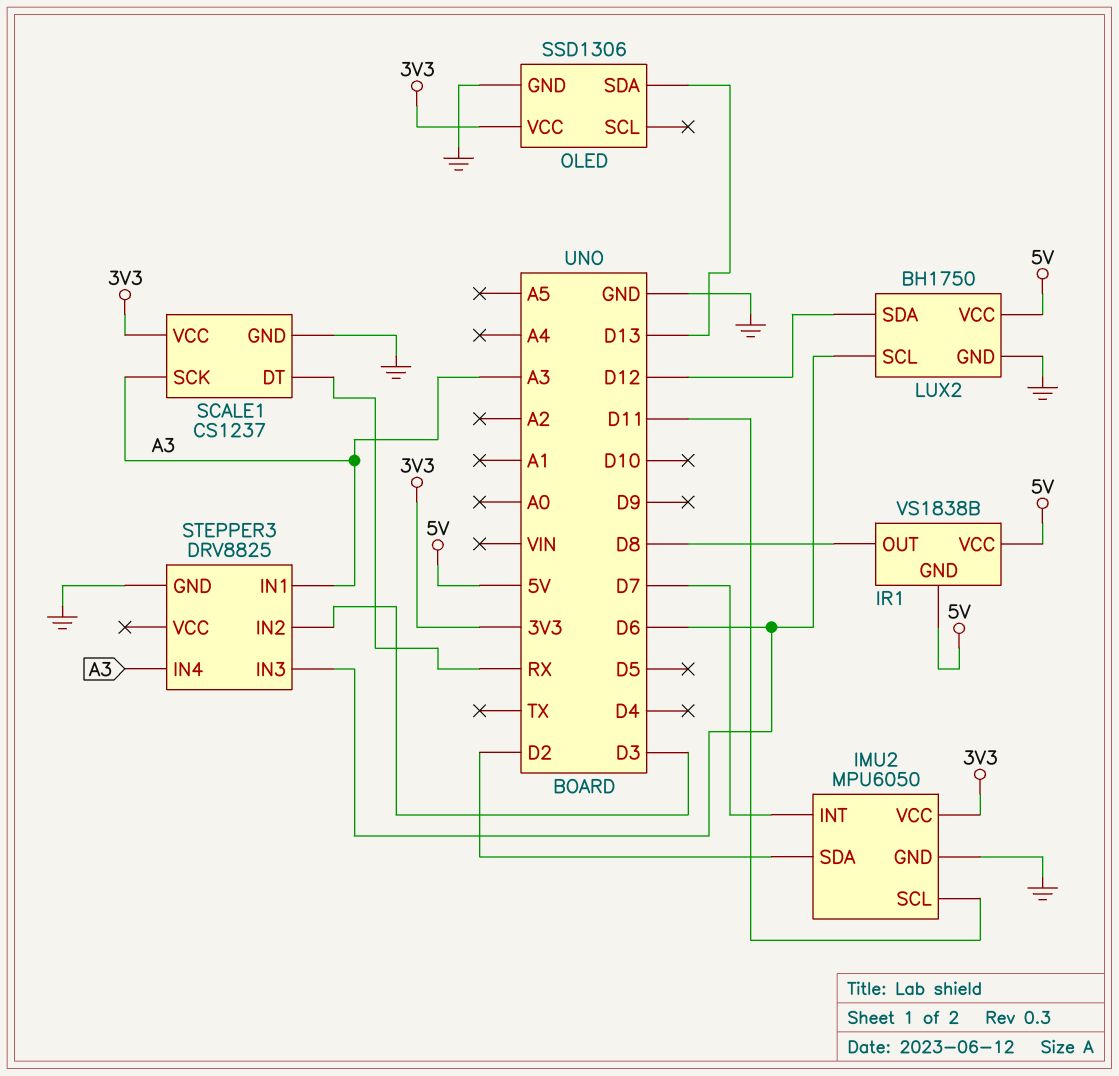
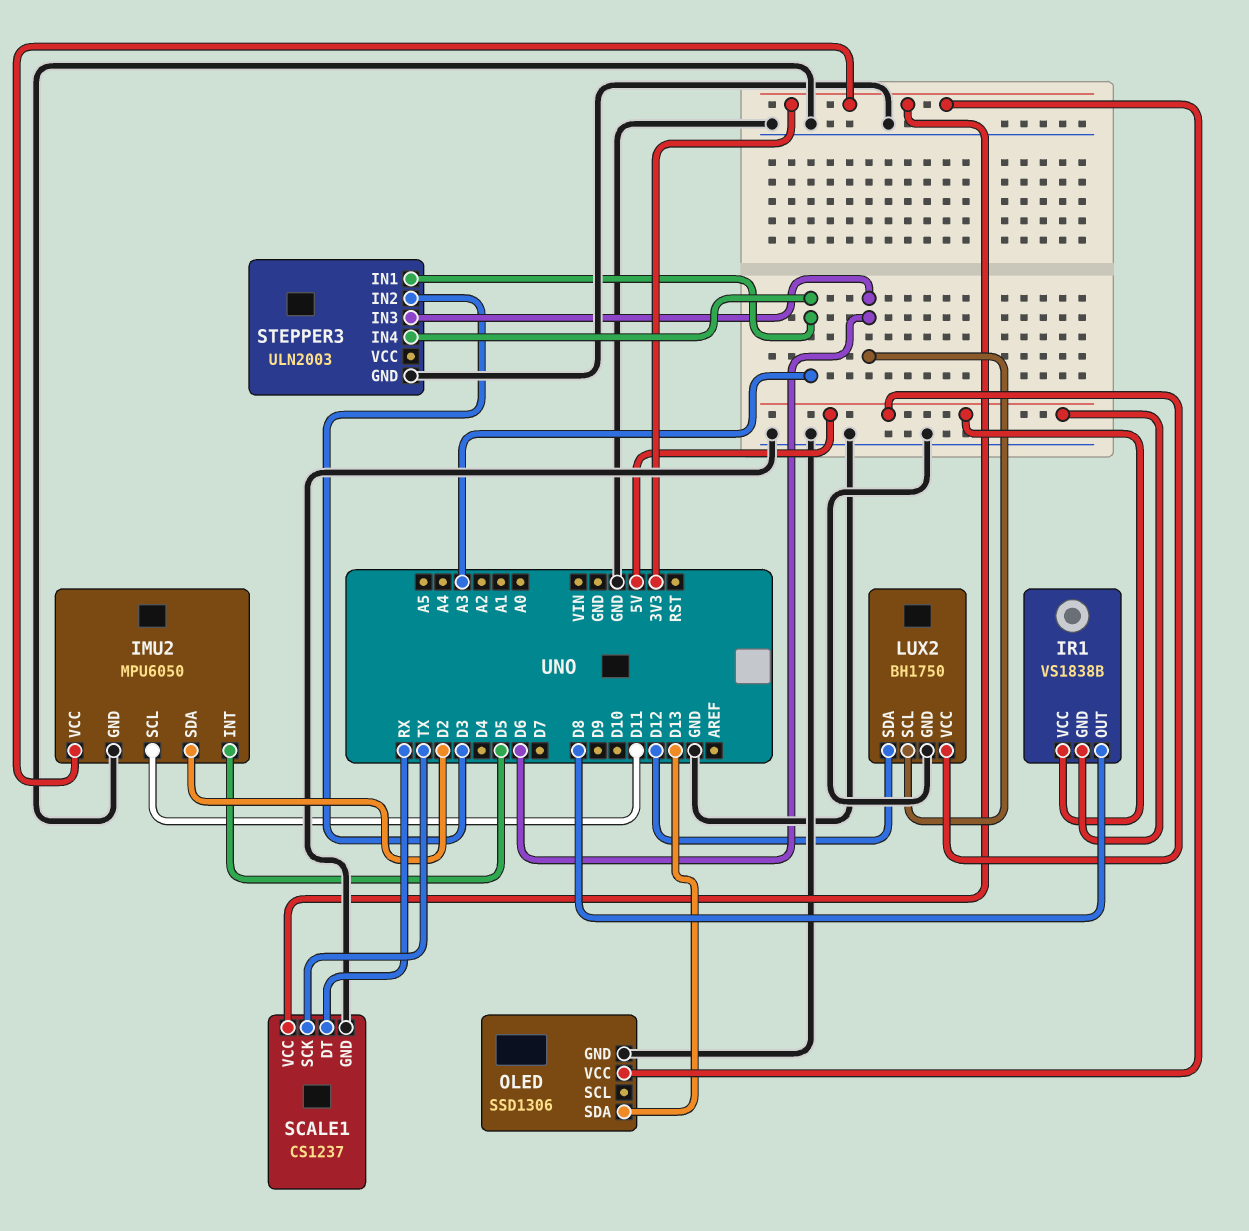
IMU2 pin INT: D7 -> D5
SCALE1 pin SCK: A3 -> TX
STEPPER3: DRV8825 -> ULN2003

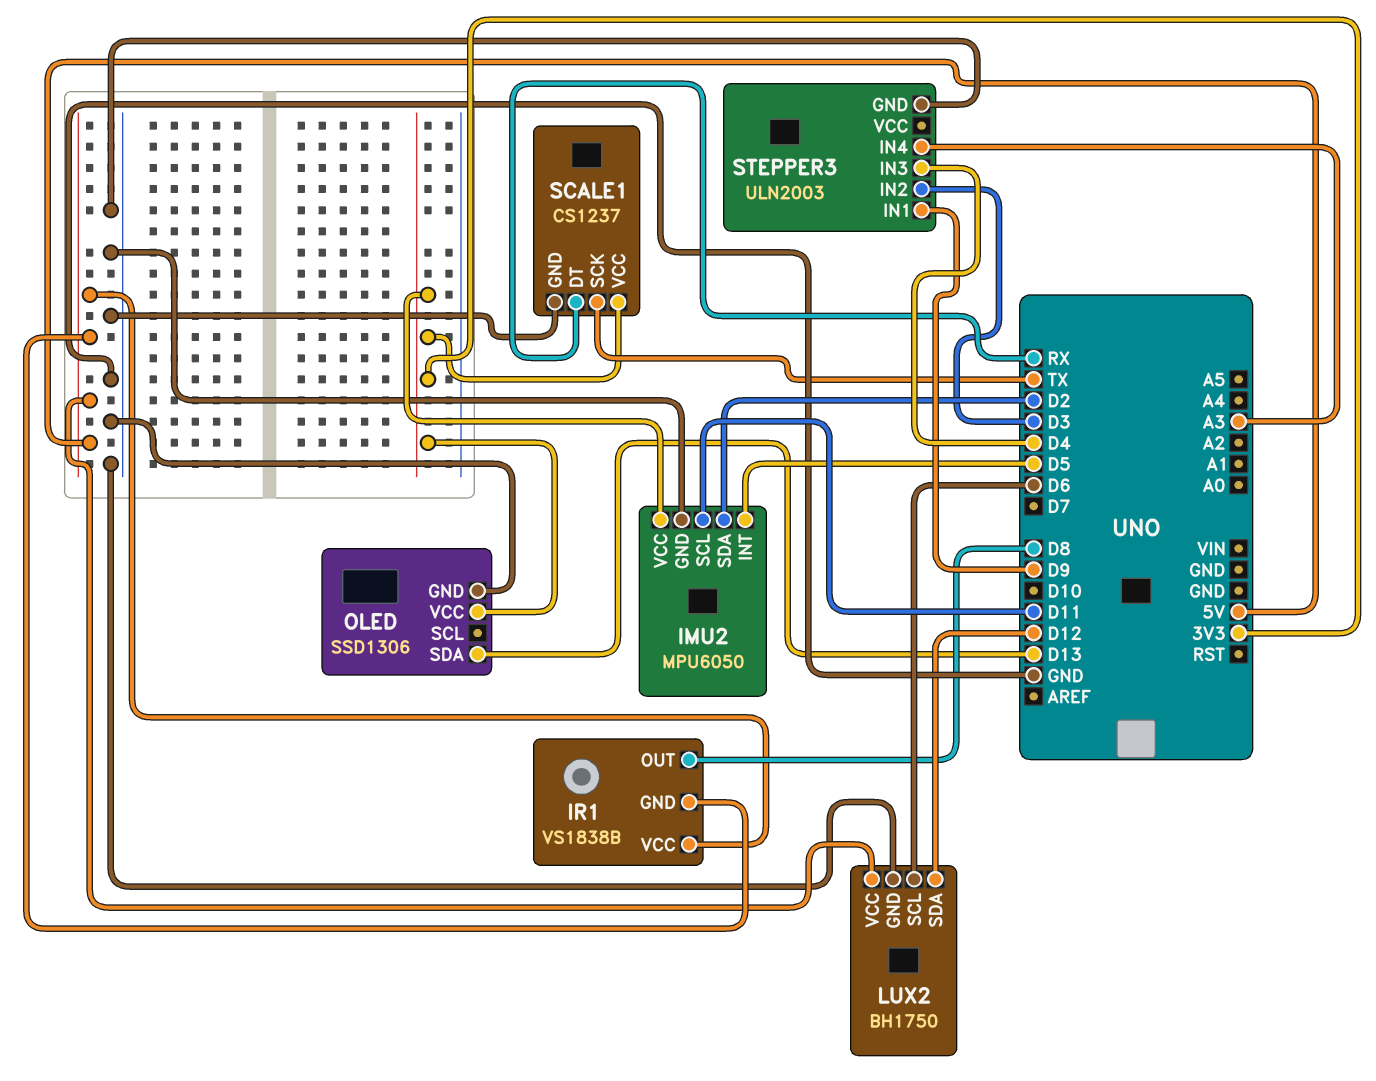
STEPPER3 pin IN1: A3 -> D9
STEPPER3 pin IN3: D6 -> D4

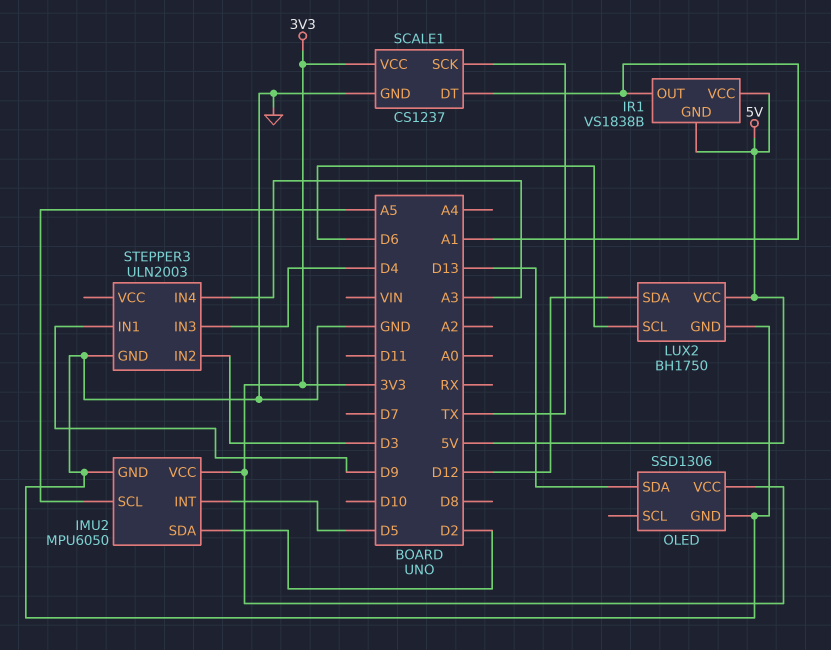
IMU2 pin SCL: D11 -> A5
IR1 pin OUT: D8 -> A1
SCALE1 pin DT: RX -> A1

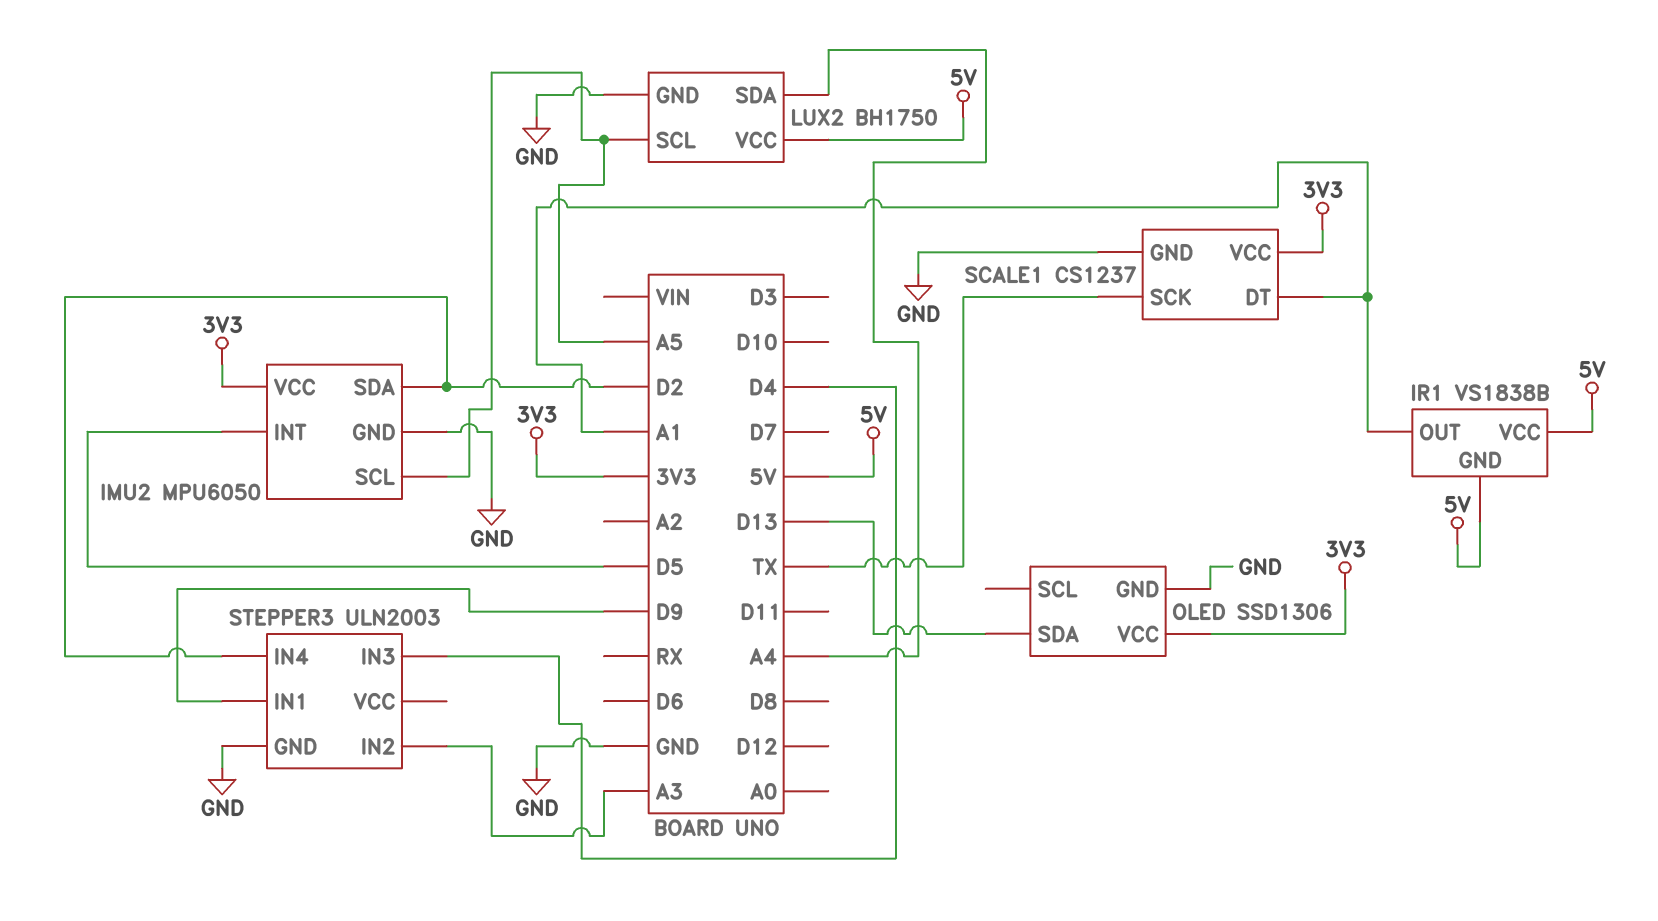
LUX2 pin SCL: D6 -> A5
LUX2 pin SDA: D12 -> A4
STEPPER3 pin IN2: D3 -> A3
STEPPER3 pin IN4: A3 -> D2

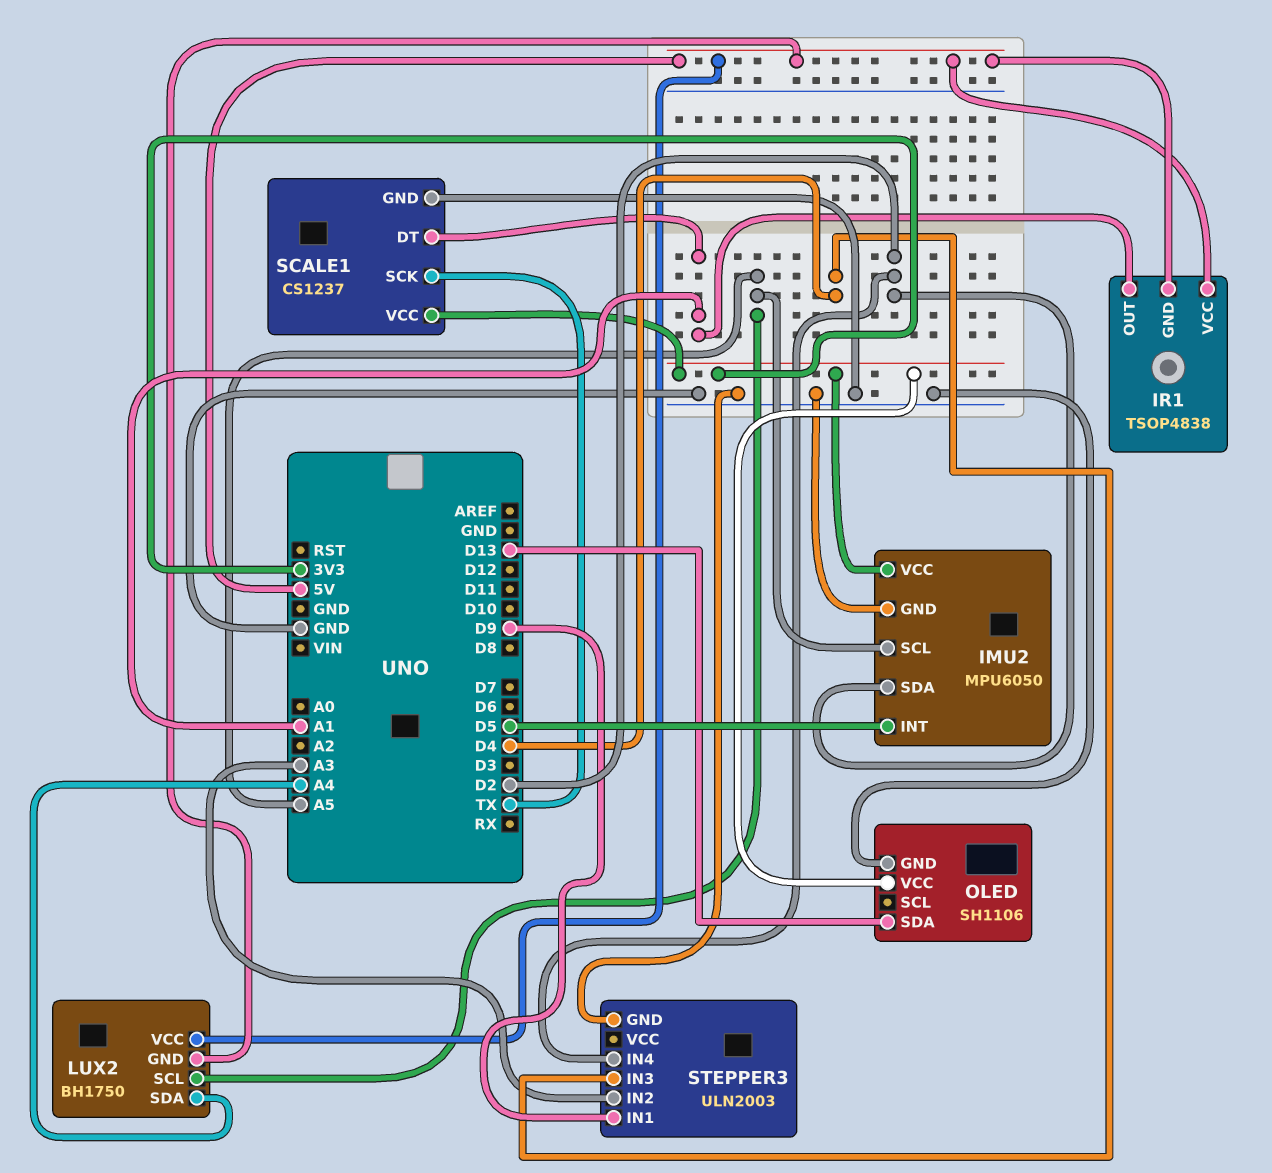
IR1: VS1838B -> TSOP4838
LUX2 pin GND: GND -> 5V
OLED: SSD1306 -> SH1106

